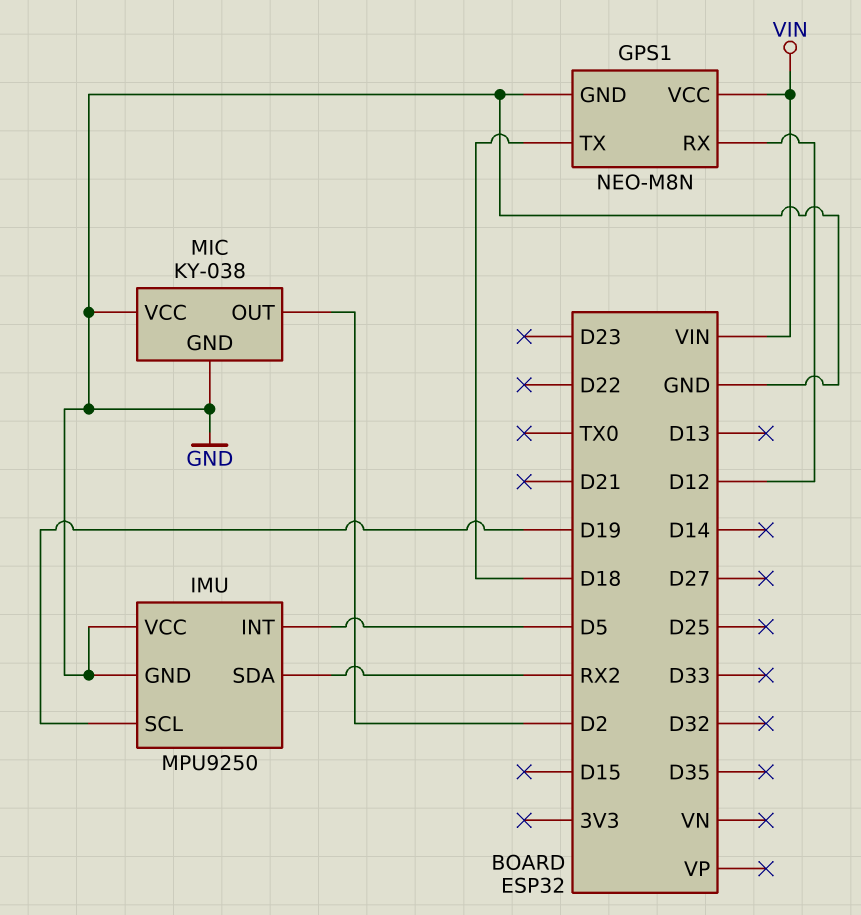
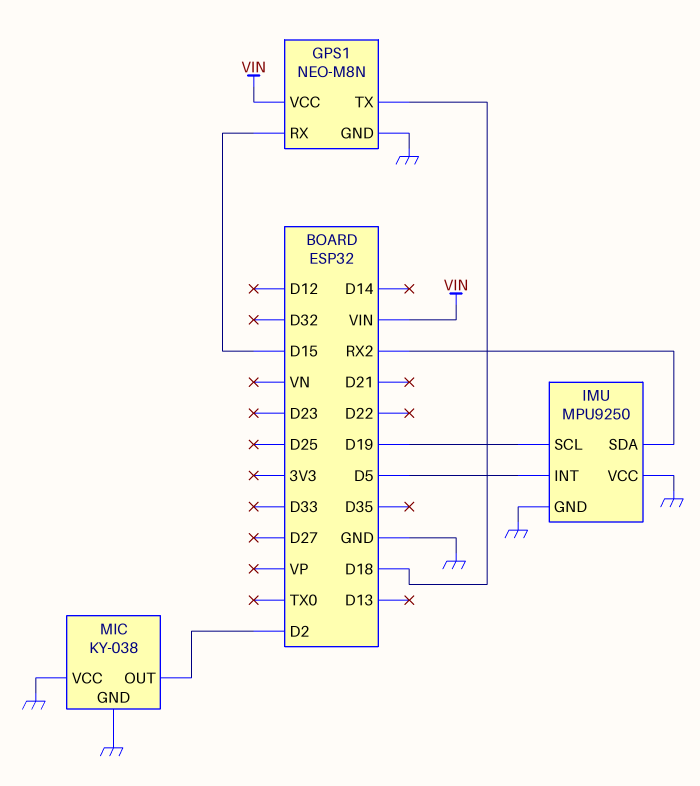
GPS1 pin RX: D12 -> D15

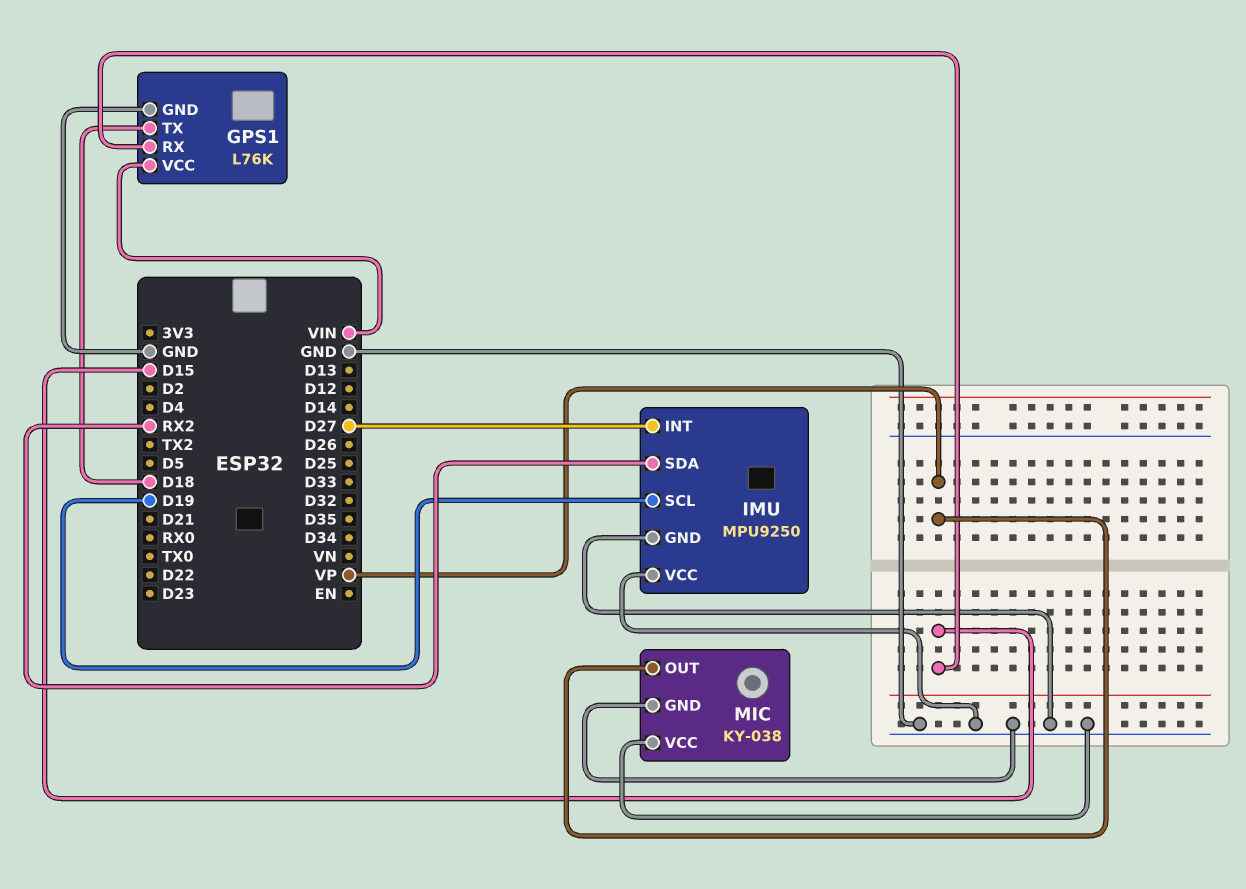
GPS1: NEO-M8N -> L76K
IMU pin INT: D5 -> D27
MIC pin OUT: D2 -> VP

